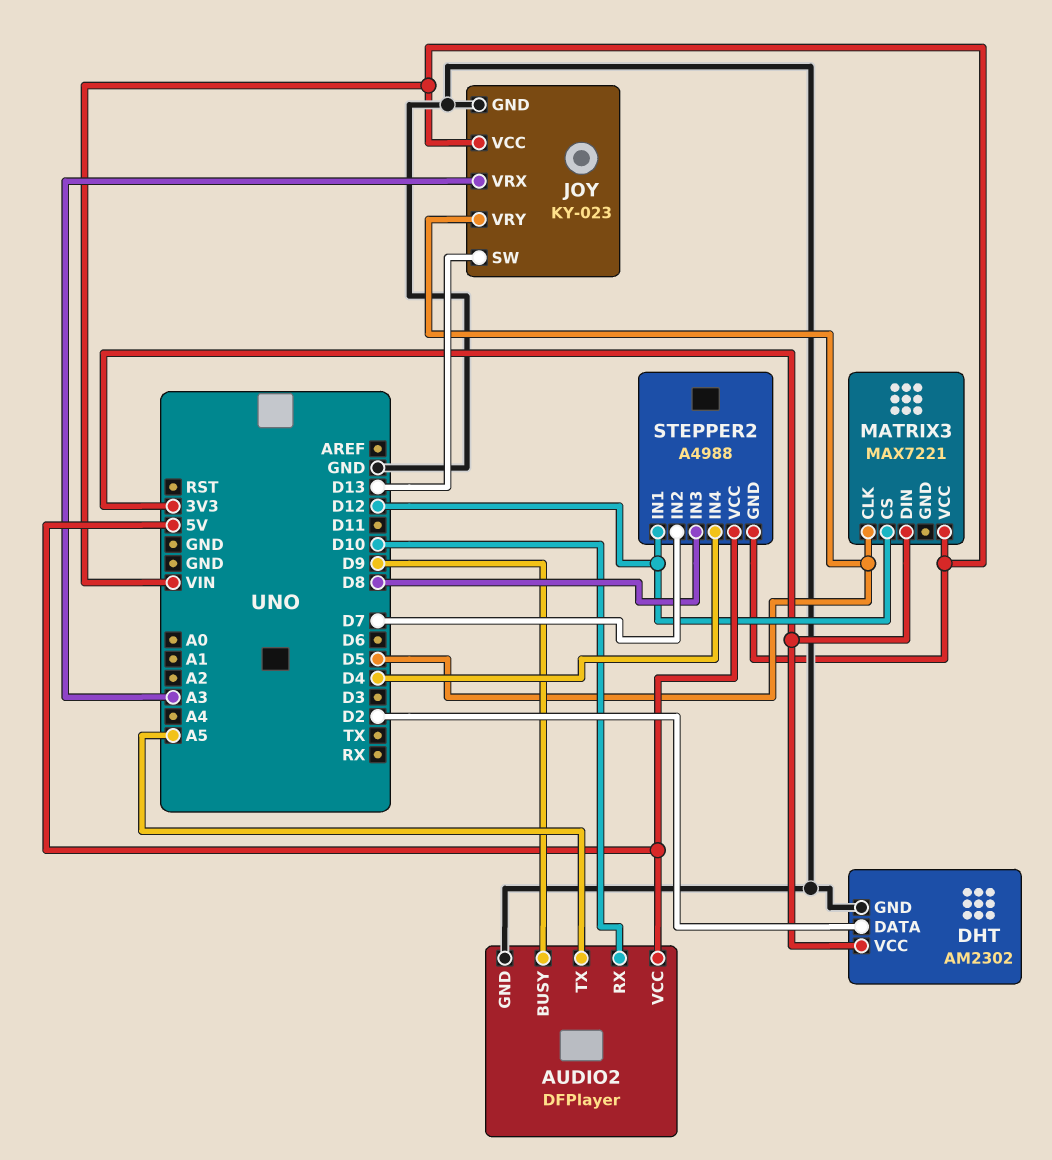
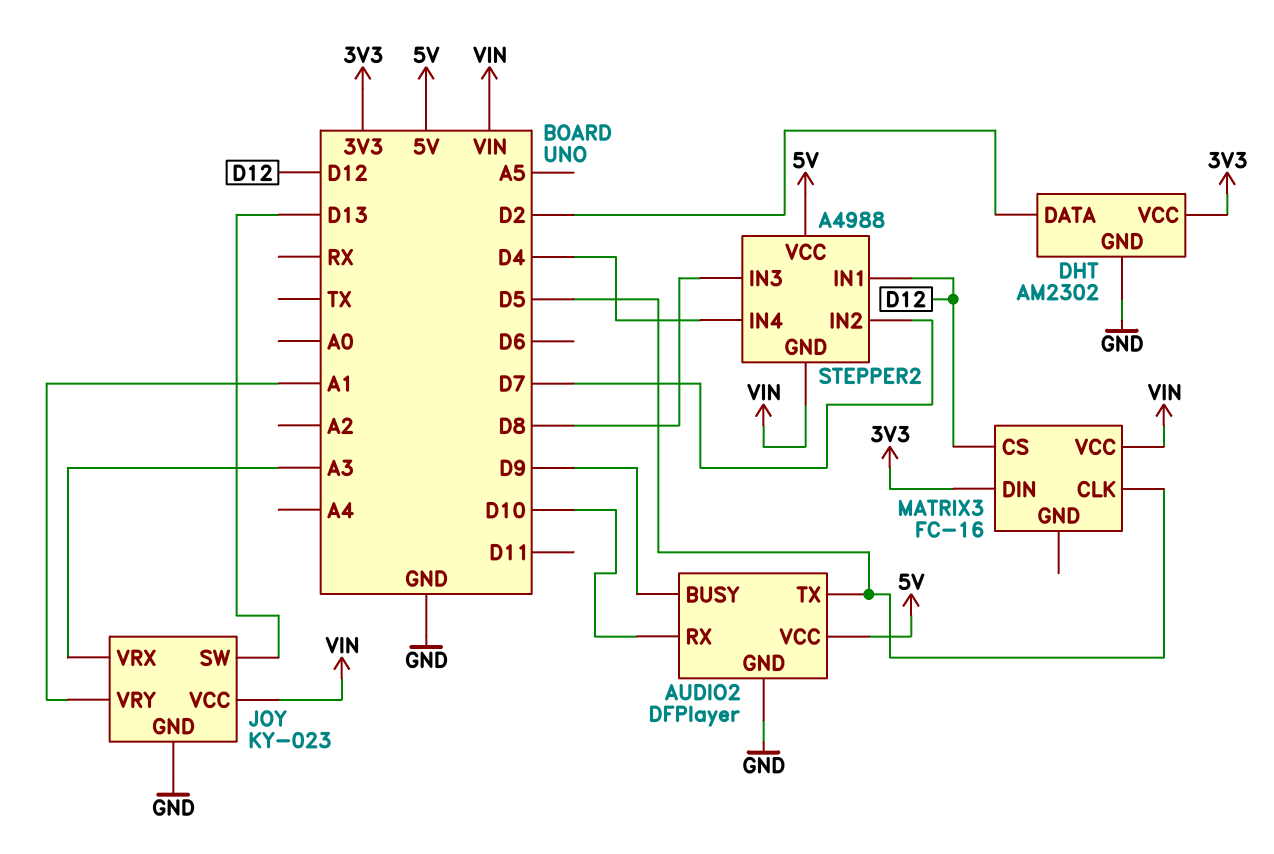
AUDIO2 pin TX: A5 -> D5
JOY pin VRY: D5 -> A1
MATRIX3: MAX7221 -> FC-16

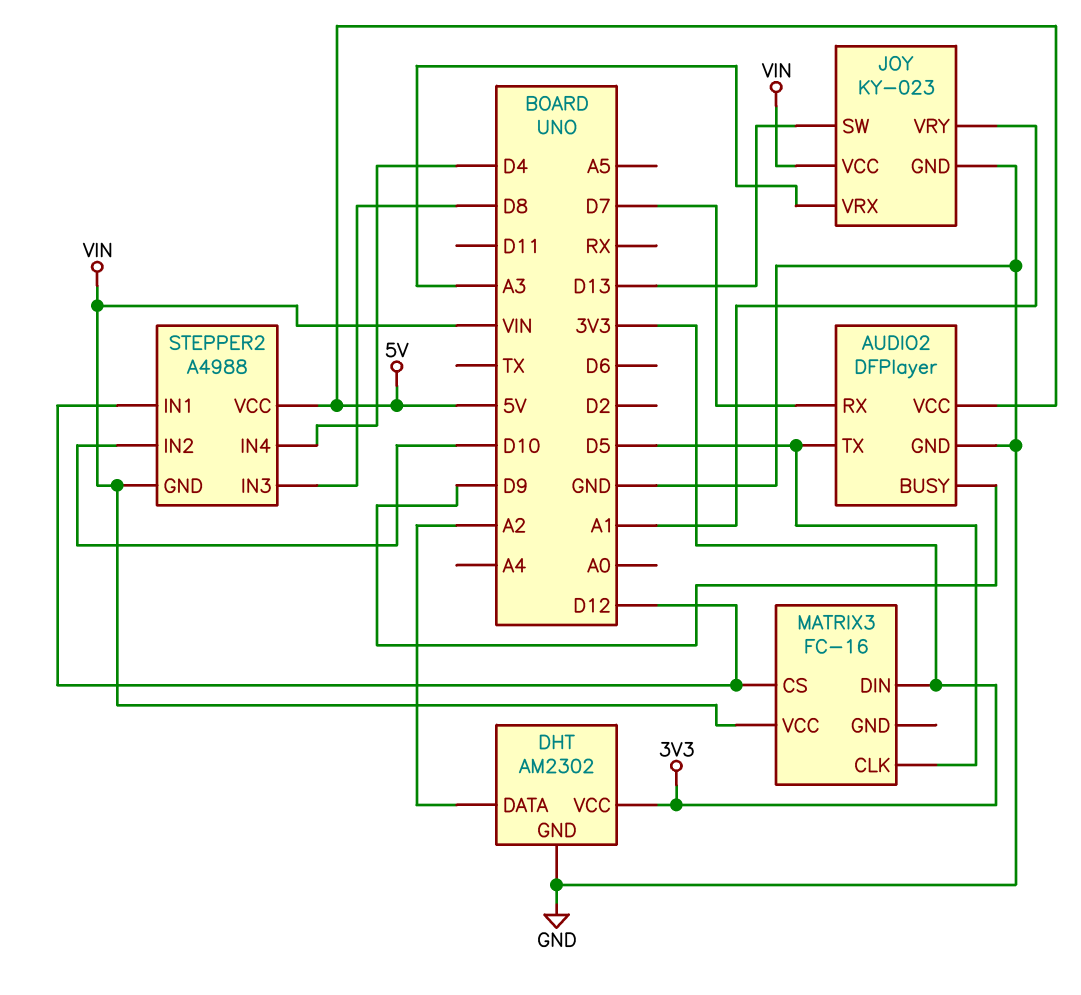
AUDIO2 pin RX: D10 -> D7
DHT pin DATA: D2 -> A2
STEPPER2 pin IN2: D7 -> D10

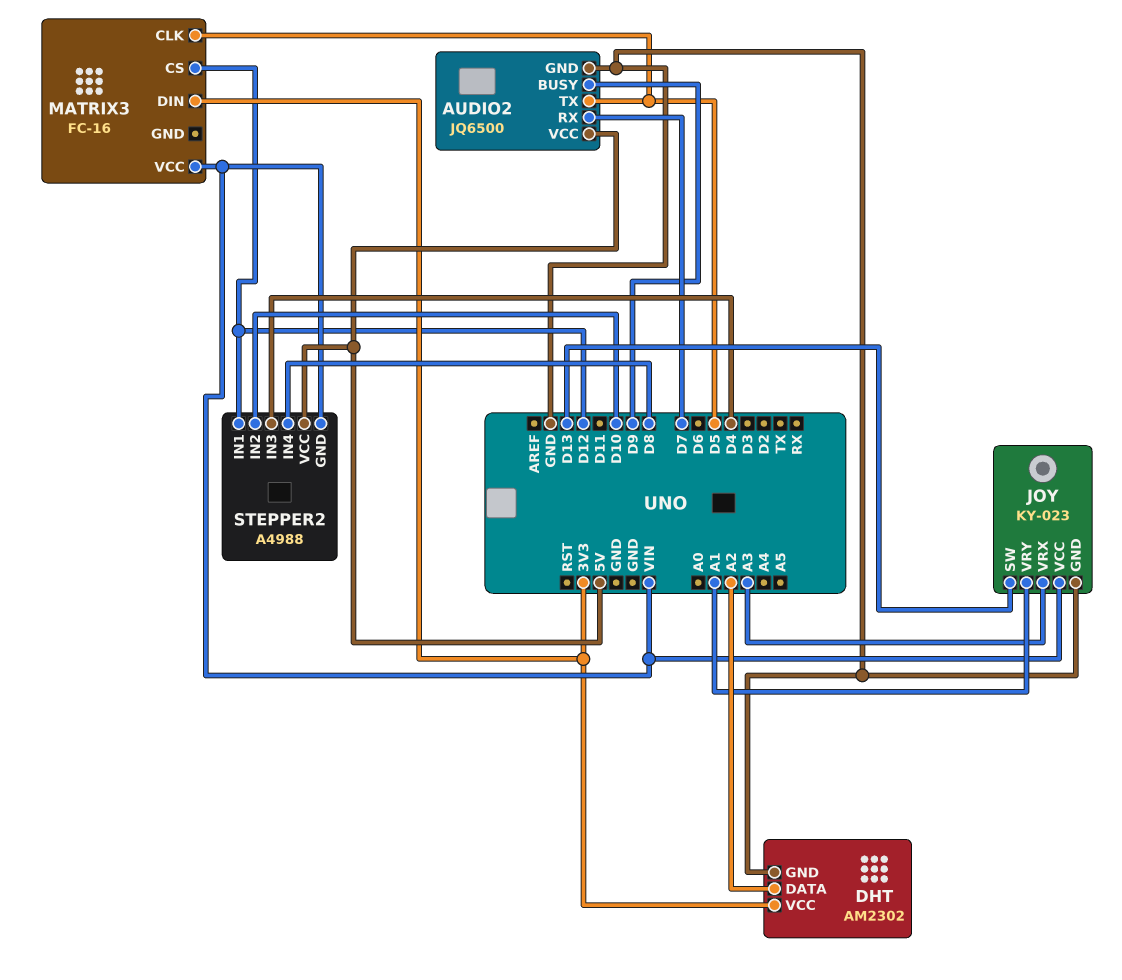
AUDIO2: DFPlayer -> JQ6500
STEPPER2 pin IN3: D8 -> D4
STEPPER2 pin IN4: D4 -> D8

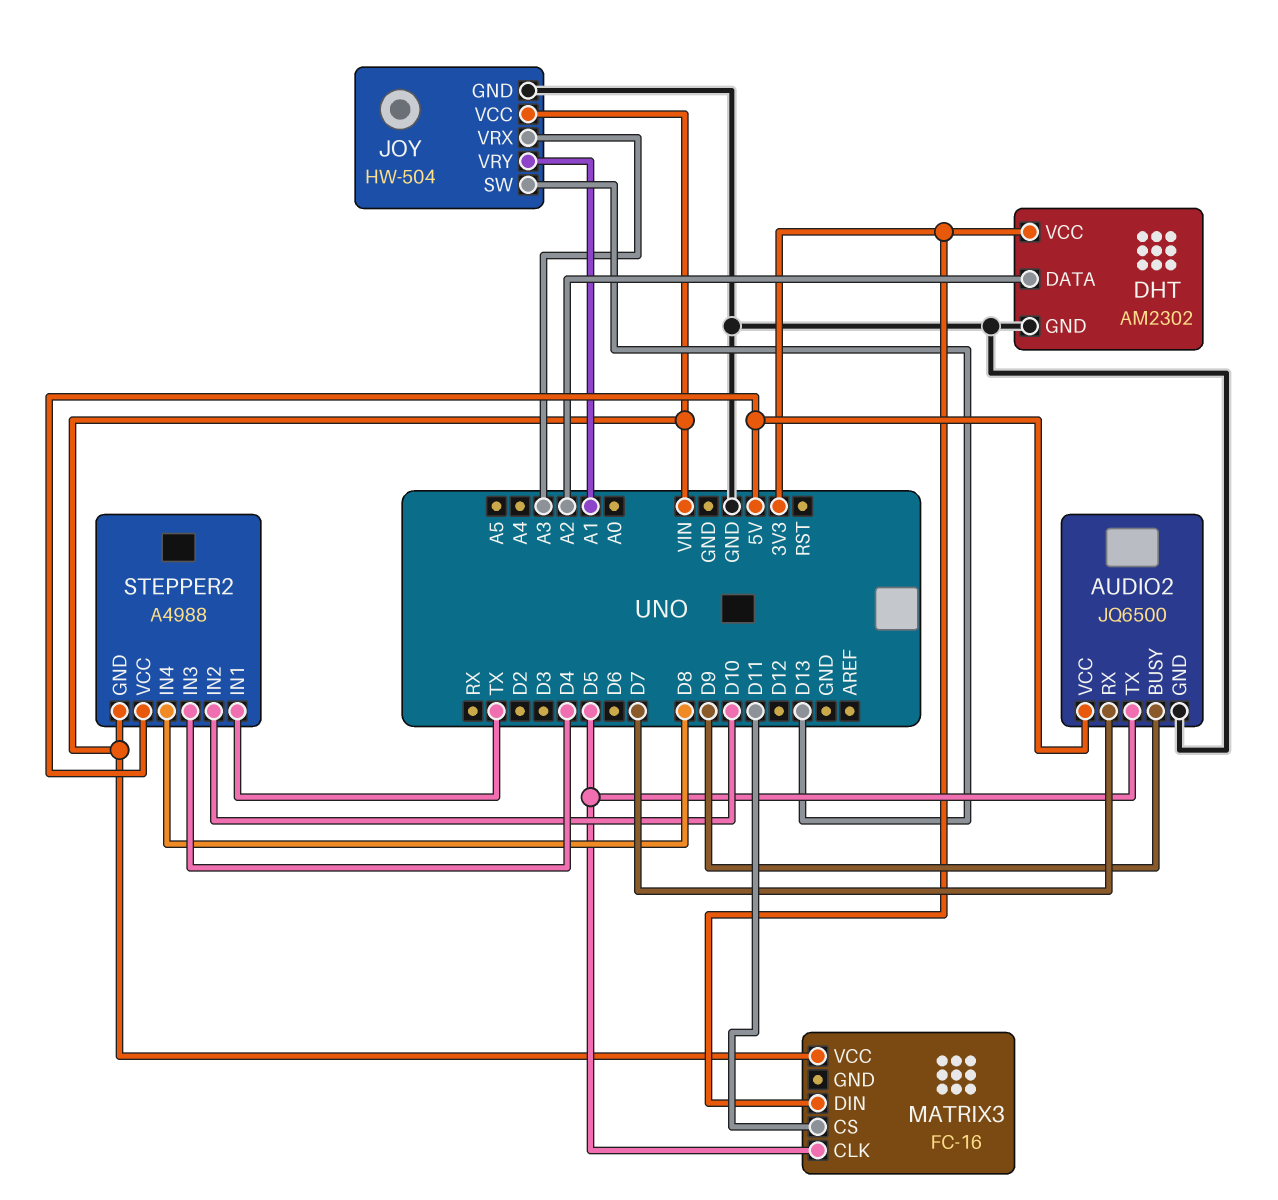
JOY: KY-023 -> HW-504
MATRIX3 pin CS: D12 -> D11
STEPPER2 pin IN1: D12 -> TX

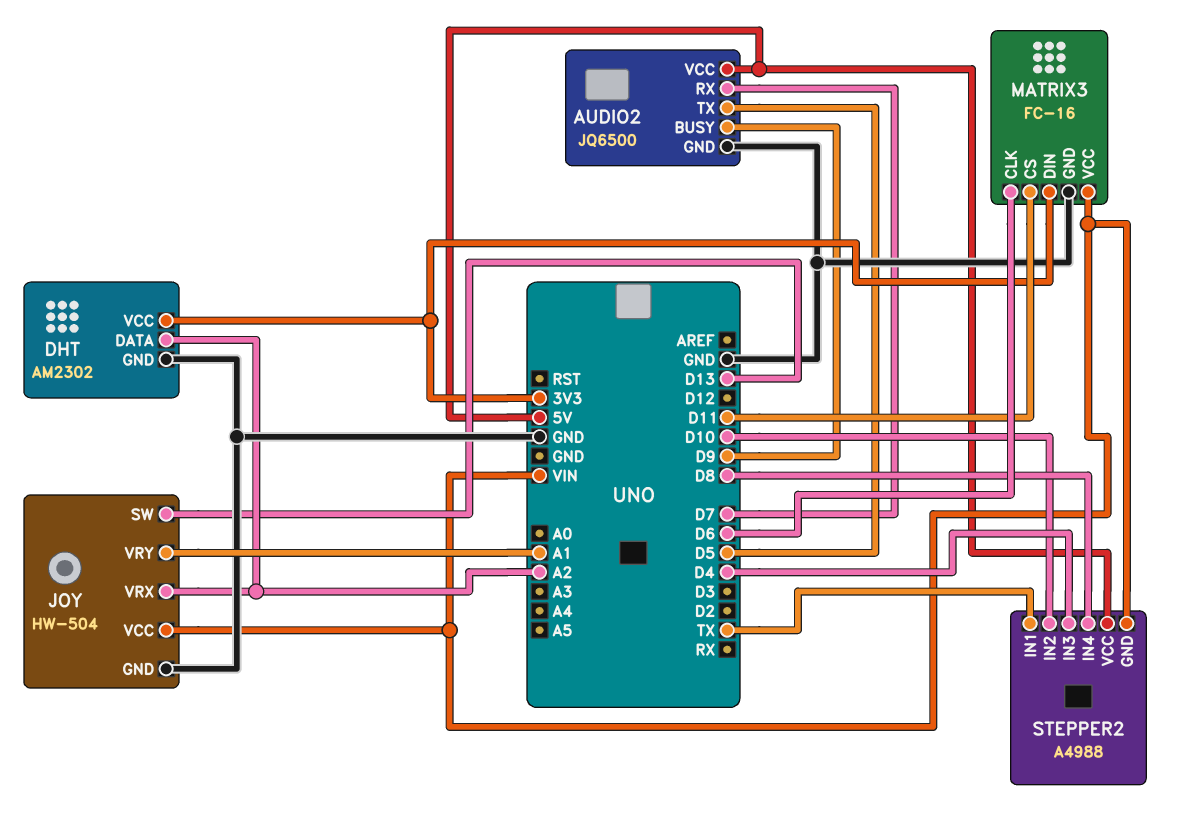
JOY pin VRX: A3 -> A2
MATRIX3 pin CLK: D5 -> D6
MATRIX3 pin GND: none -> GND

